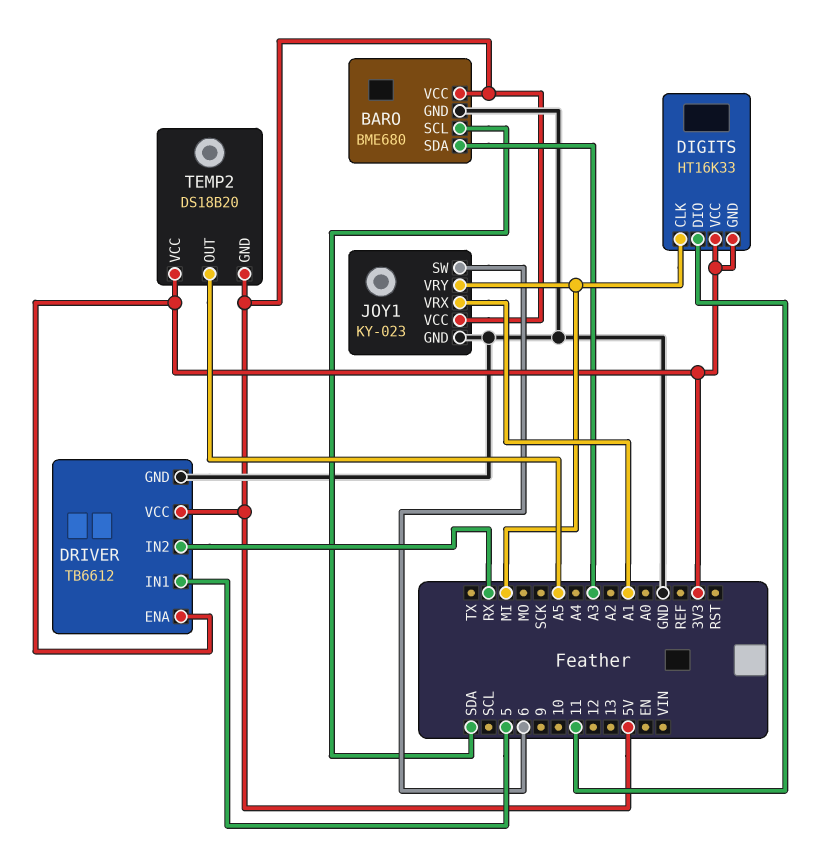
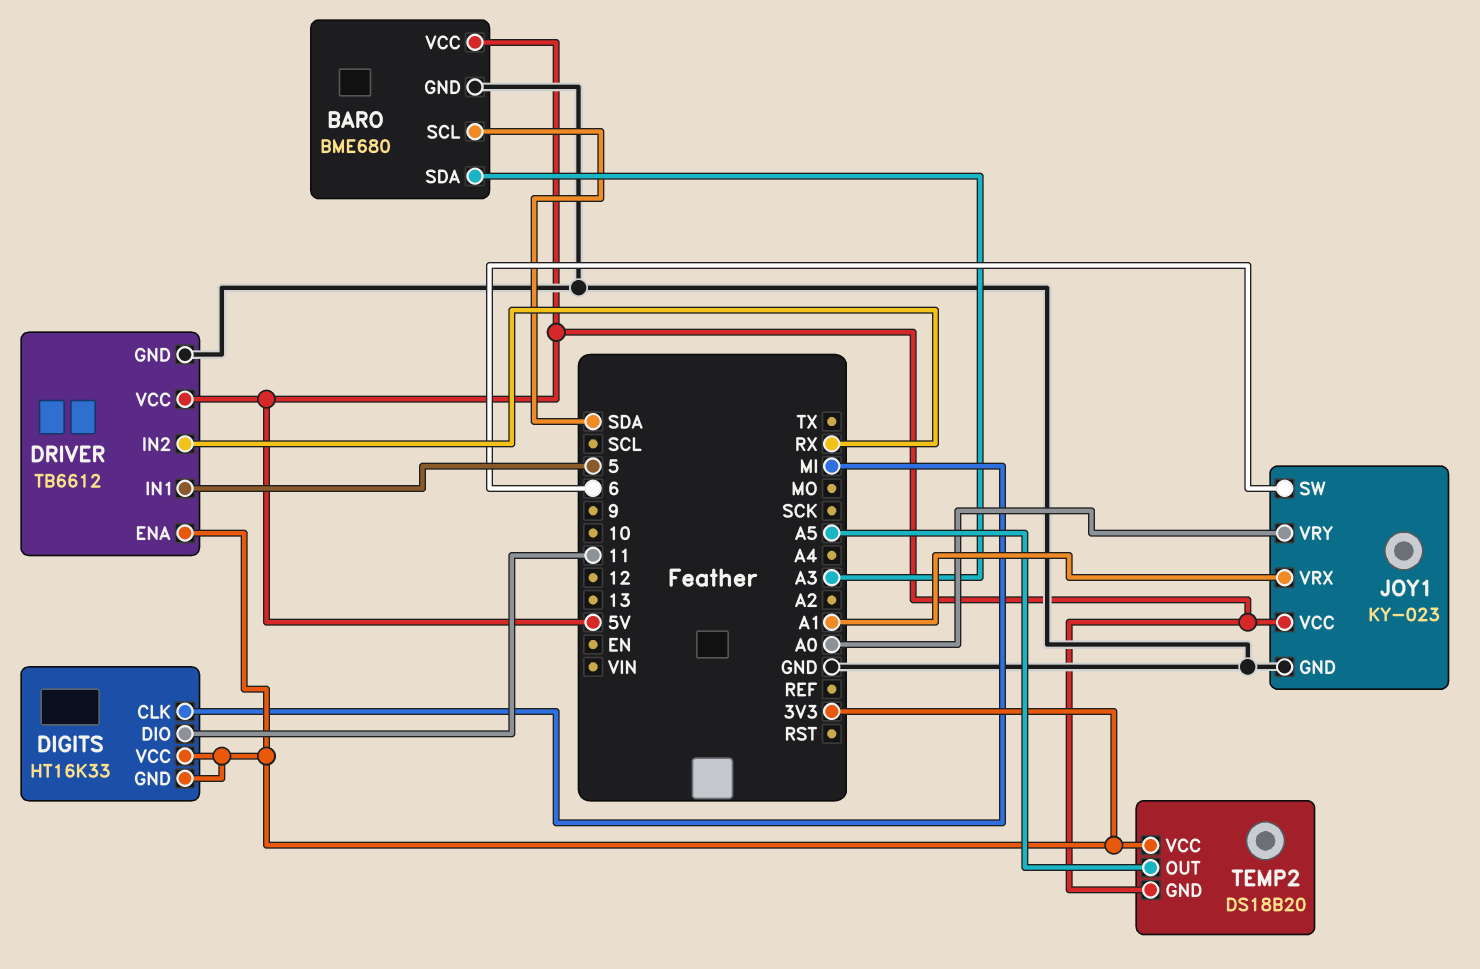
JOY1 pin VRY: MI -> A0

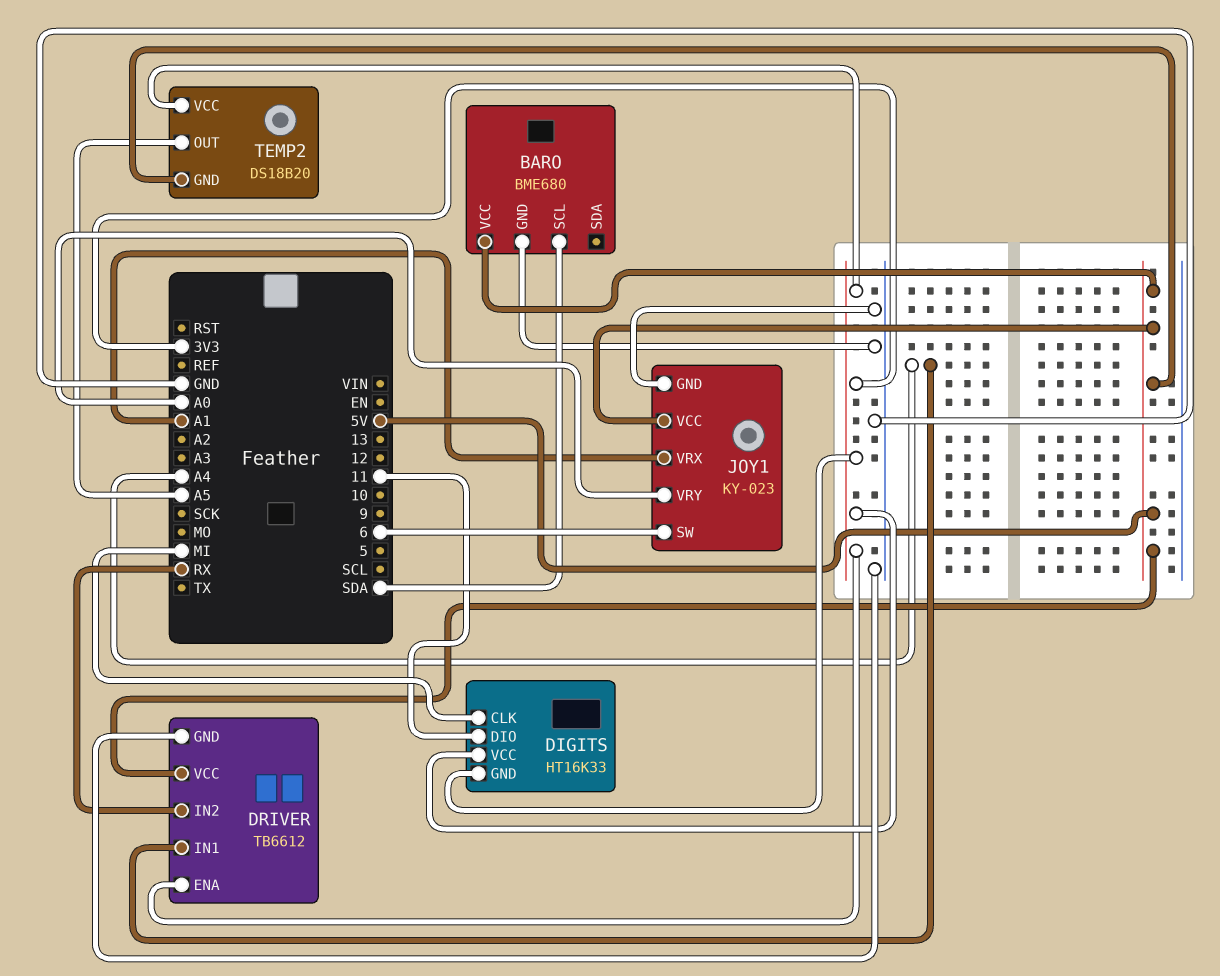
BARO pin SDA: A3 -> none
DRIVER pin IN1: 5 -> A4

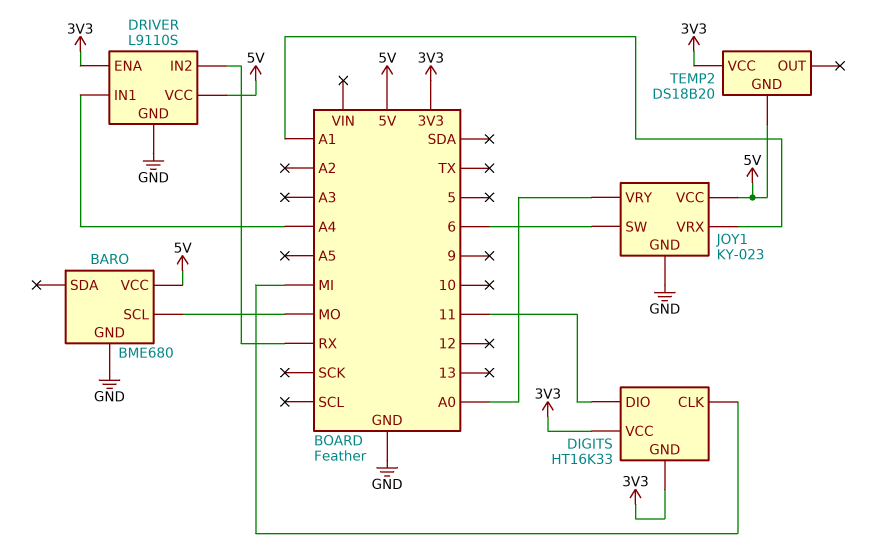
BARO pin SCL: SDA -> MO
DRIVER: TB6612 -> L9110S
TEMP2 pin OUT: A5 -> none

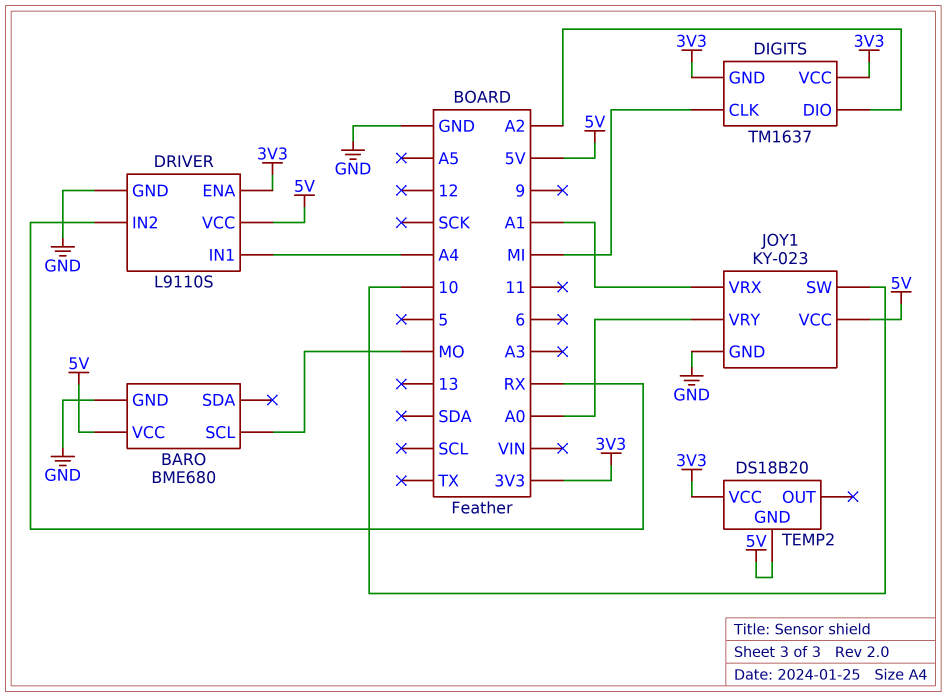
DIGITS: HT16K33 -> TM1637
DIGITS pin DIO: 11 -> A2
JOY1 pin SW: 6 -> 10

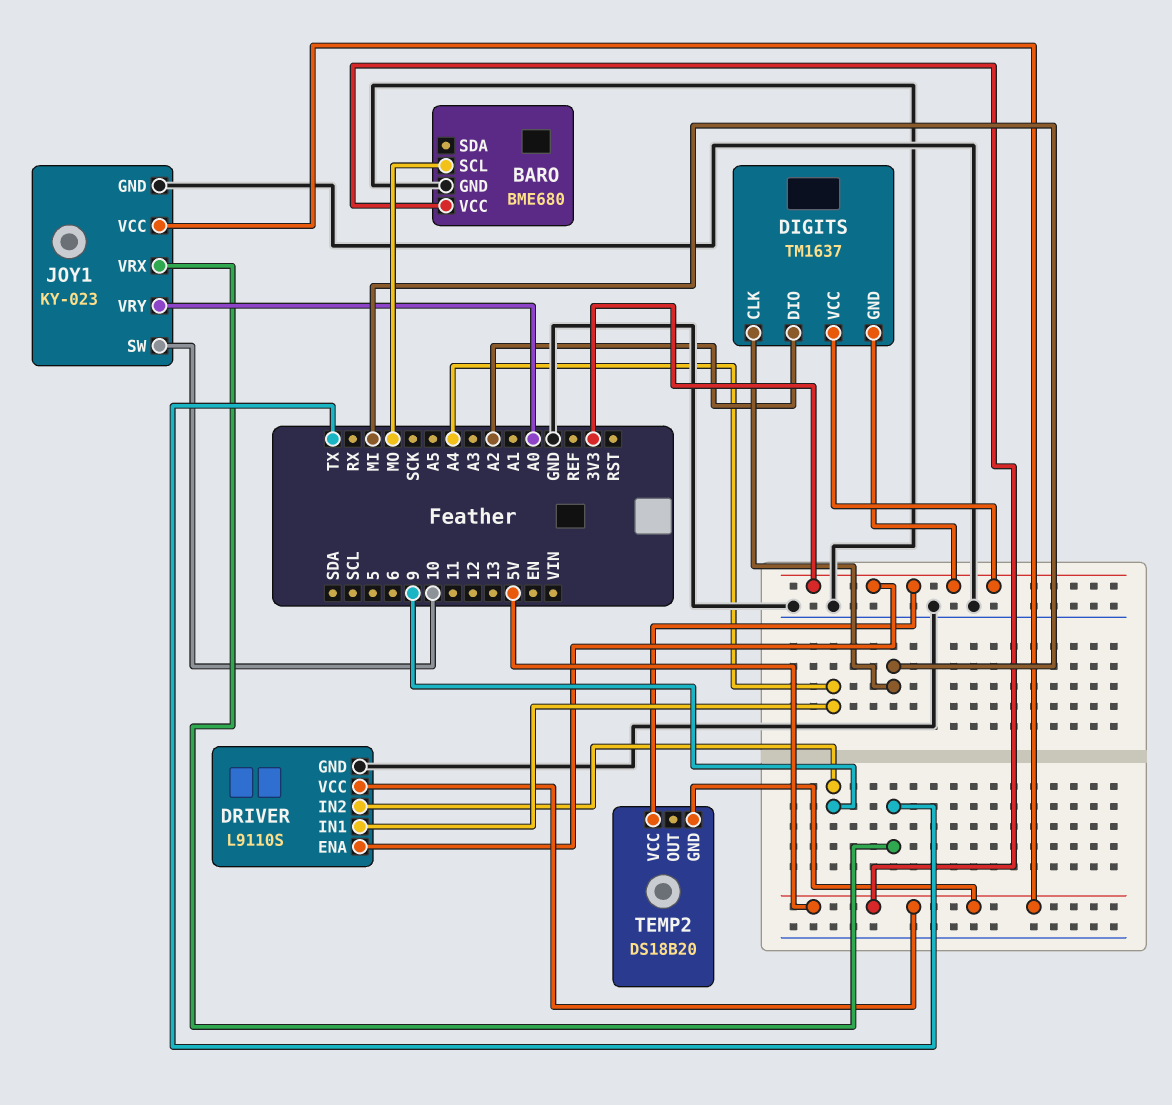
DRIVER pin IN2: RX -> 9
JOY1 pin VRX: A1 -> TX

